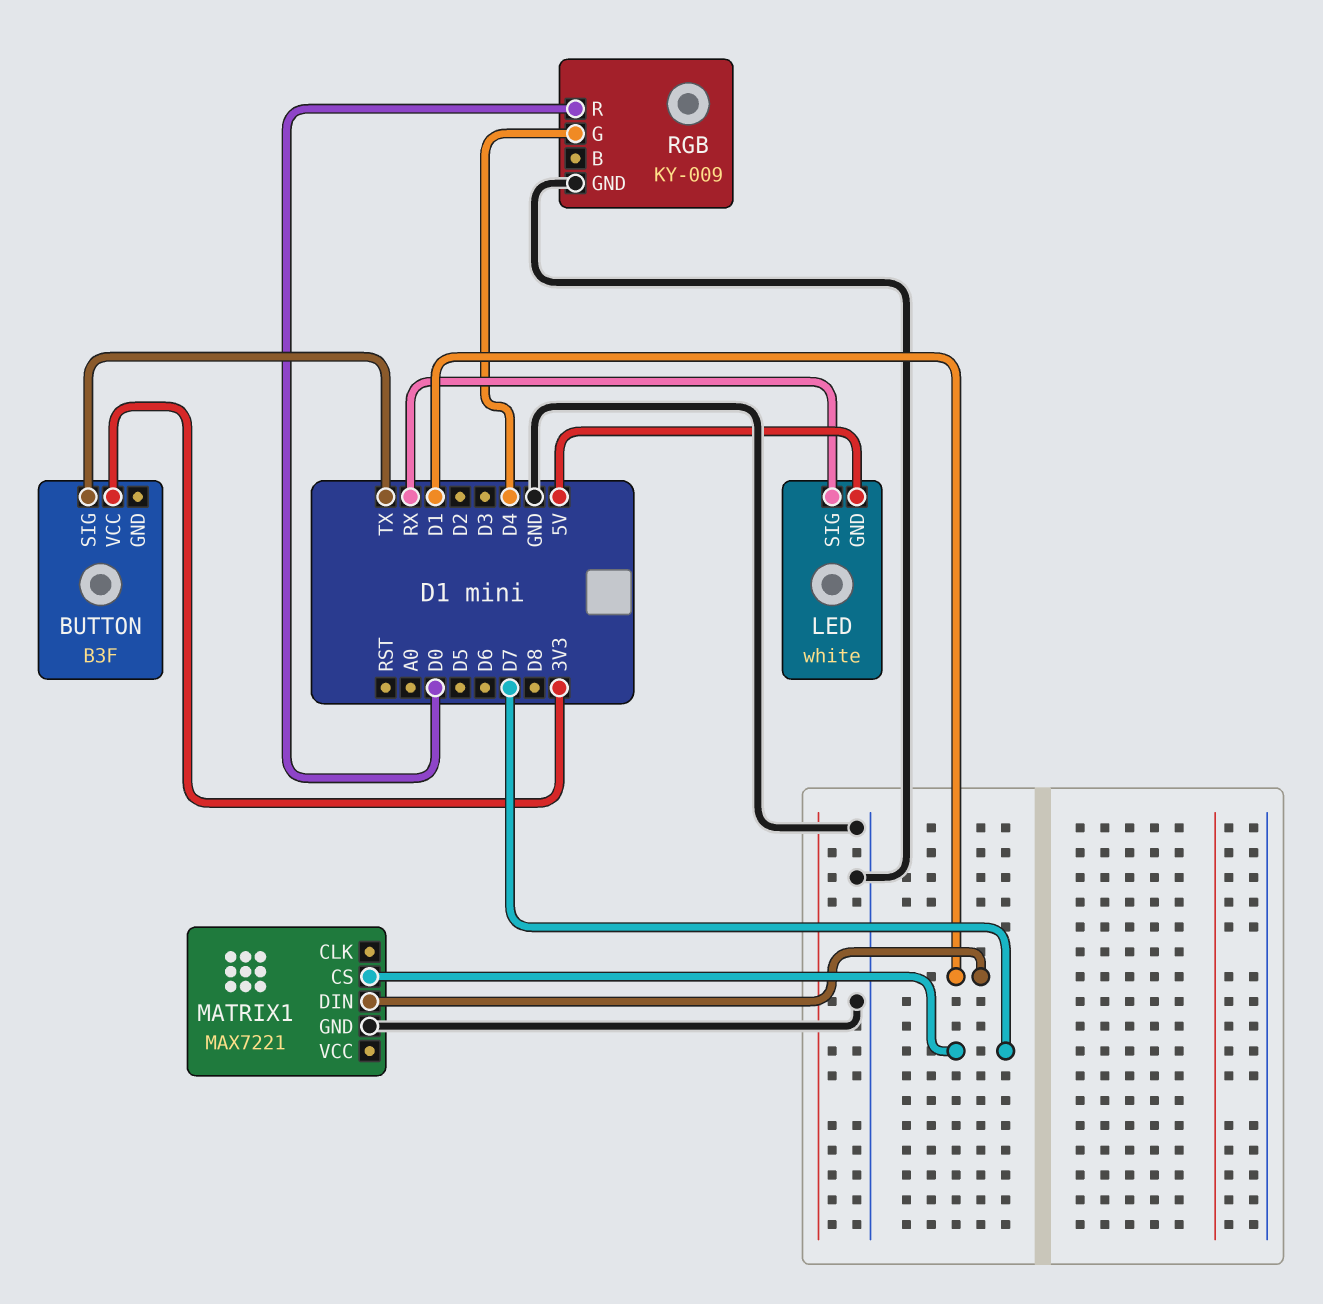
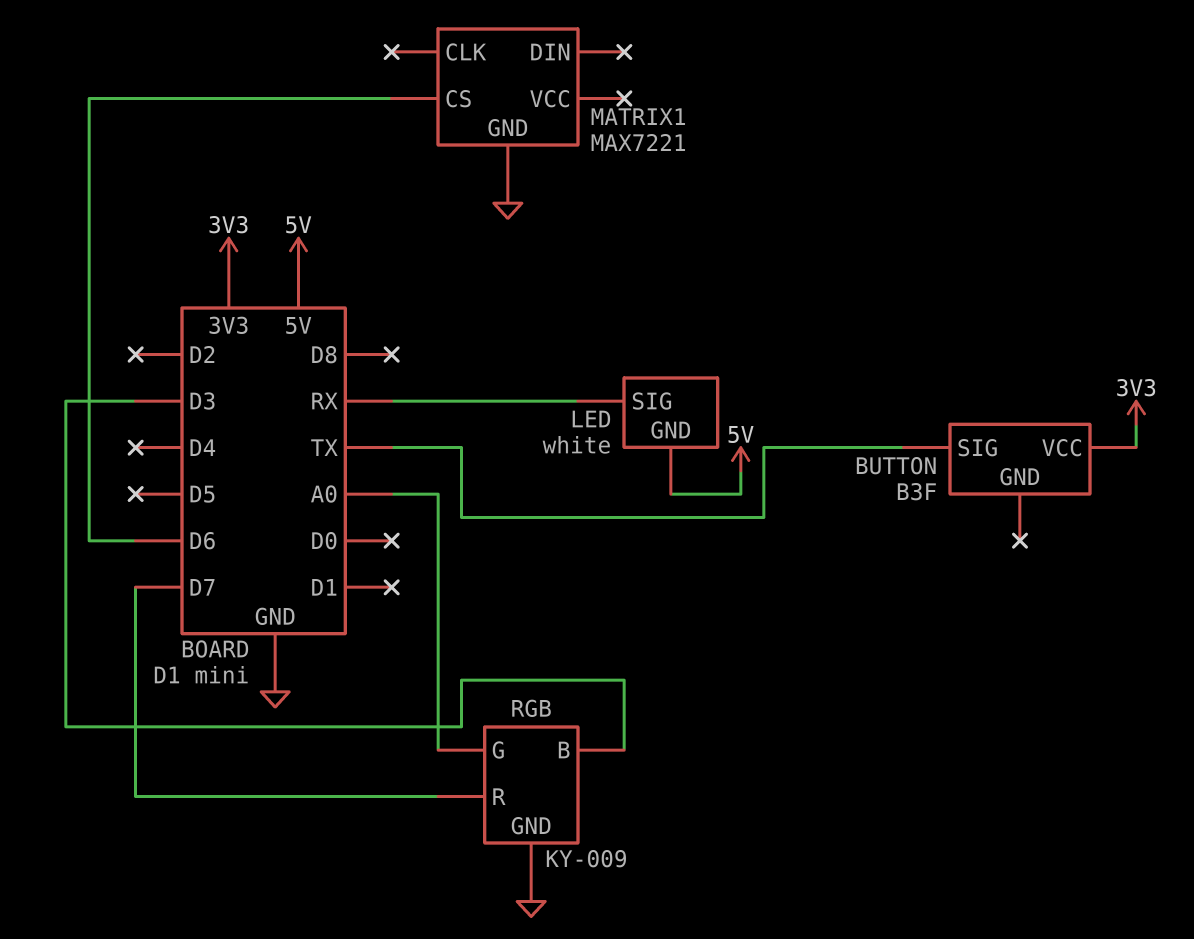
MATRIX1 pin CS: D7 -> D6
MATRIX1 pin DIN: D1 -> none
RGB pin B: none -> D3
RGB pin G: D4 -> A0
RGB pin R: D0 -> D7

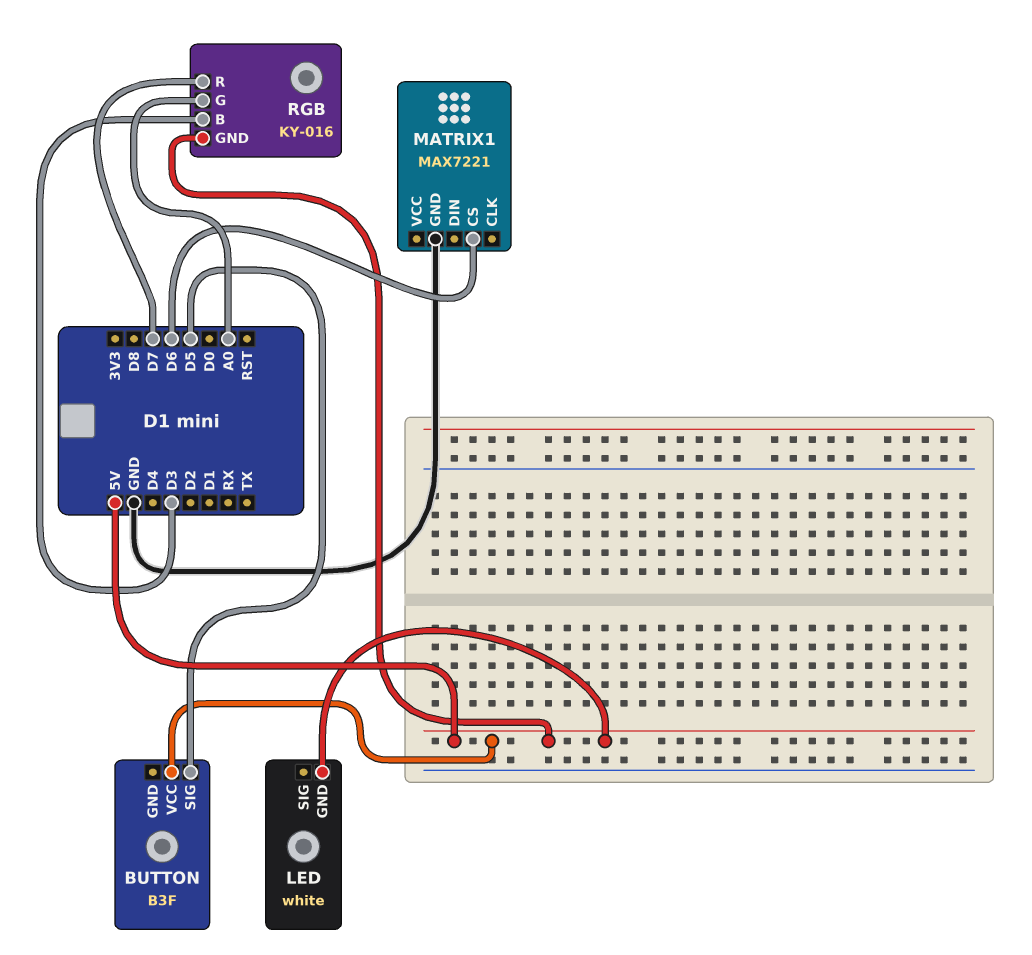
BUTTON pin SIG: TX -> D5
BUTTON pin VCC: 3V3 -> 5V
LED pin SIG: RX -> none
RGB: KY-009 -> KY-016
RGB pin GND: GND -> 5V

